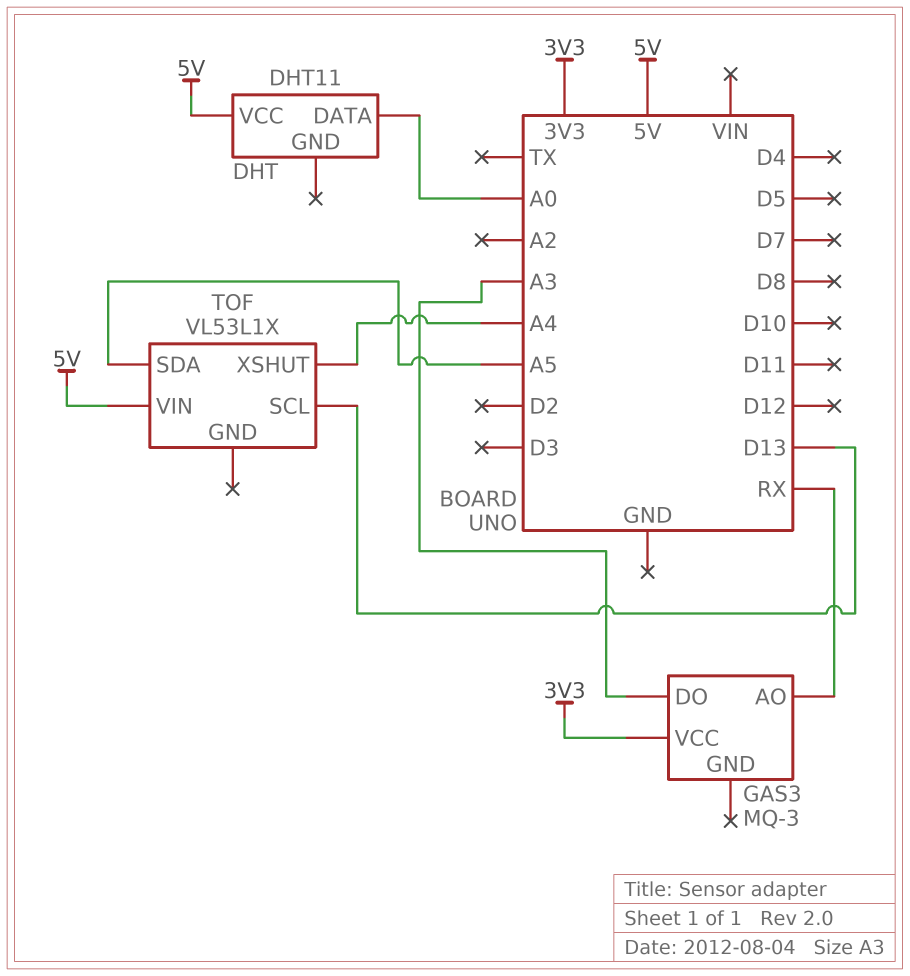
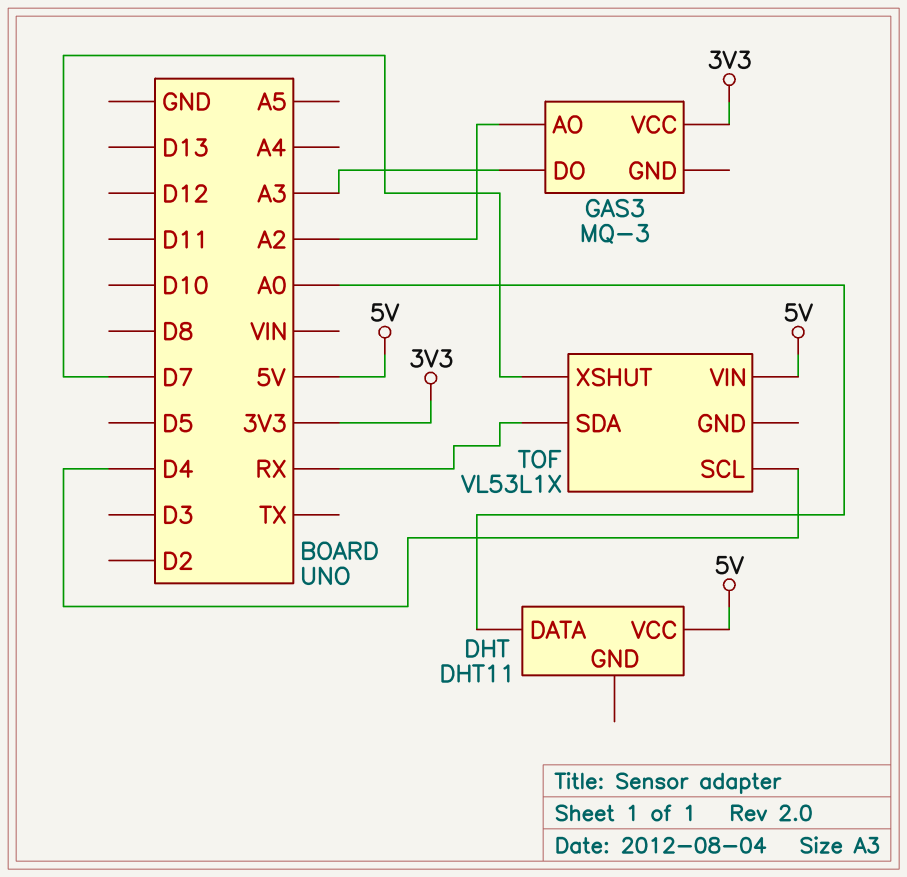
GAS3 pin AO: RX -> A2
TOF pin SCL: D13 -> D4
TOF pin SDA: A5 -> RX
TOF pin XSHUT: A4 -> D7

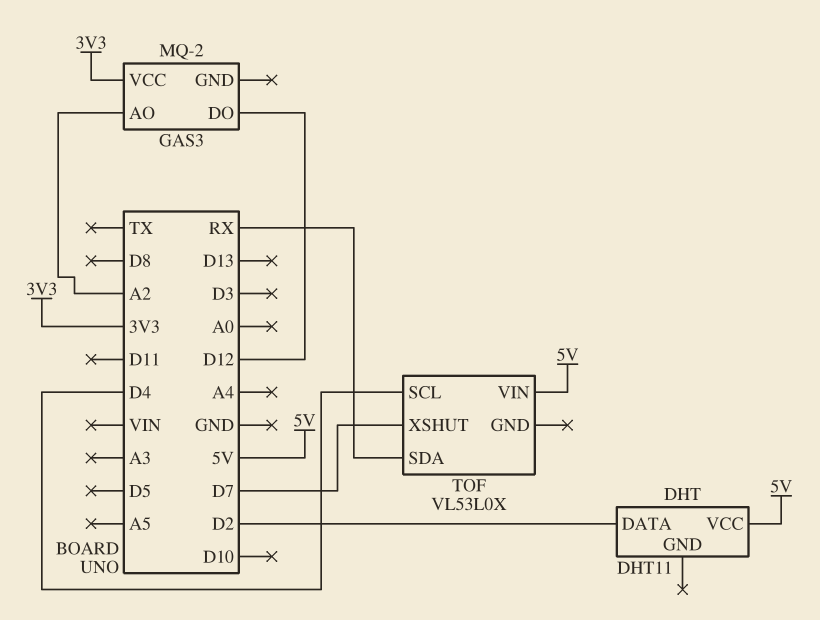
DHT pin DATA: A0 -> D2
GAS3: MQ-3 -> MQ-2
GAS3 pin DO: A3 -> D12
TOF: VL53L1X -> VL53L0X

